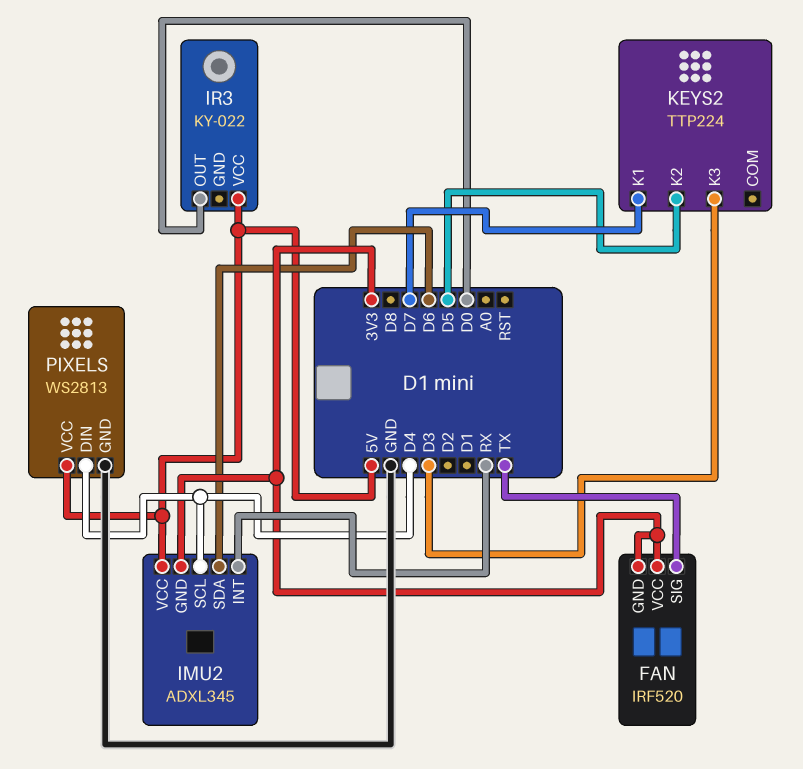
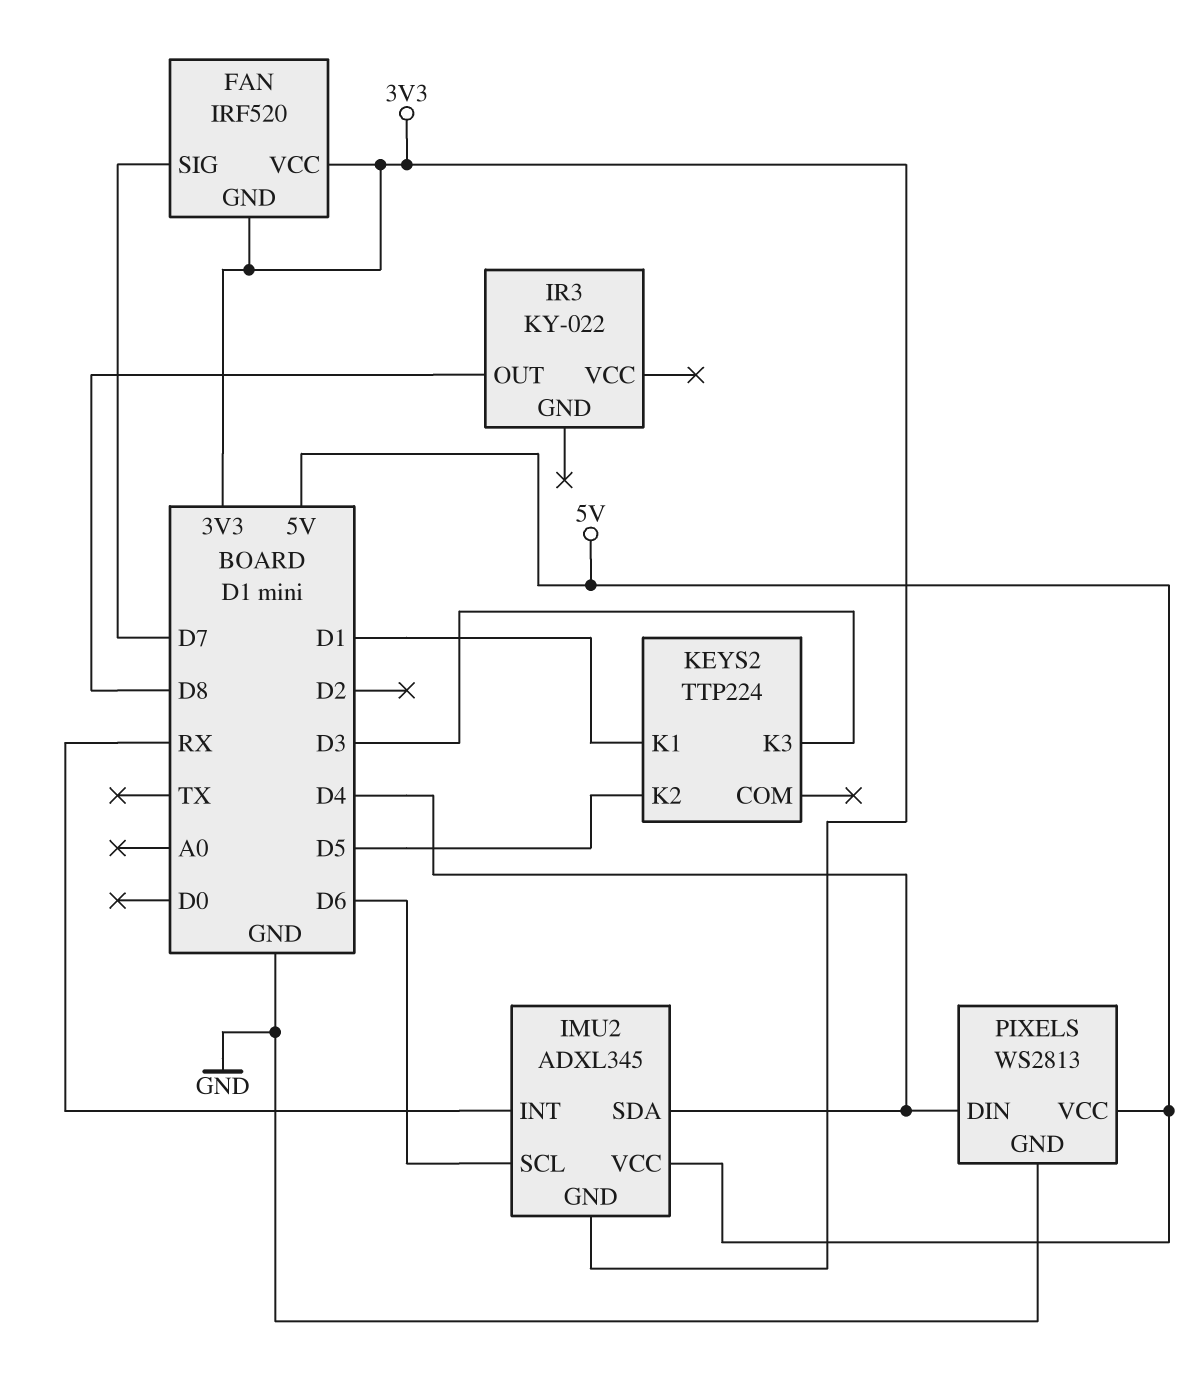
FAN pin SIG: TX -> D7
IMU2 pin SCL: D4 -> D6
IMU2 pin SDA: D6 -> D4
IR3 pin OUT: D0 -> D8
IR3 pin VCC: 5V -> none
KEYS2 pin K1: D7 -> D1

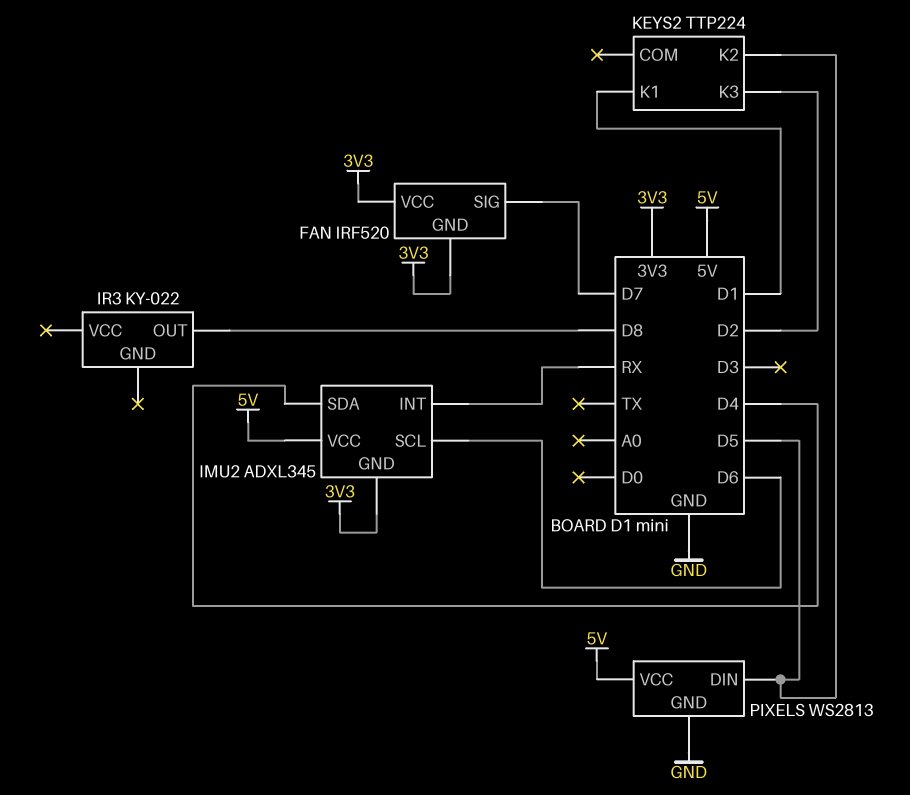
KEYS2 pin K3: D3 -> D2
PIXELS pin DIN: D4 -> D5

